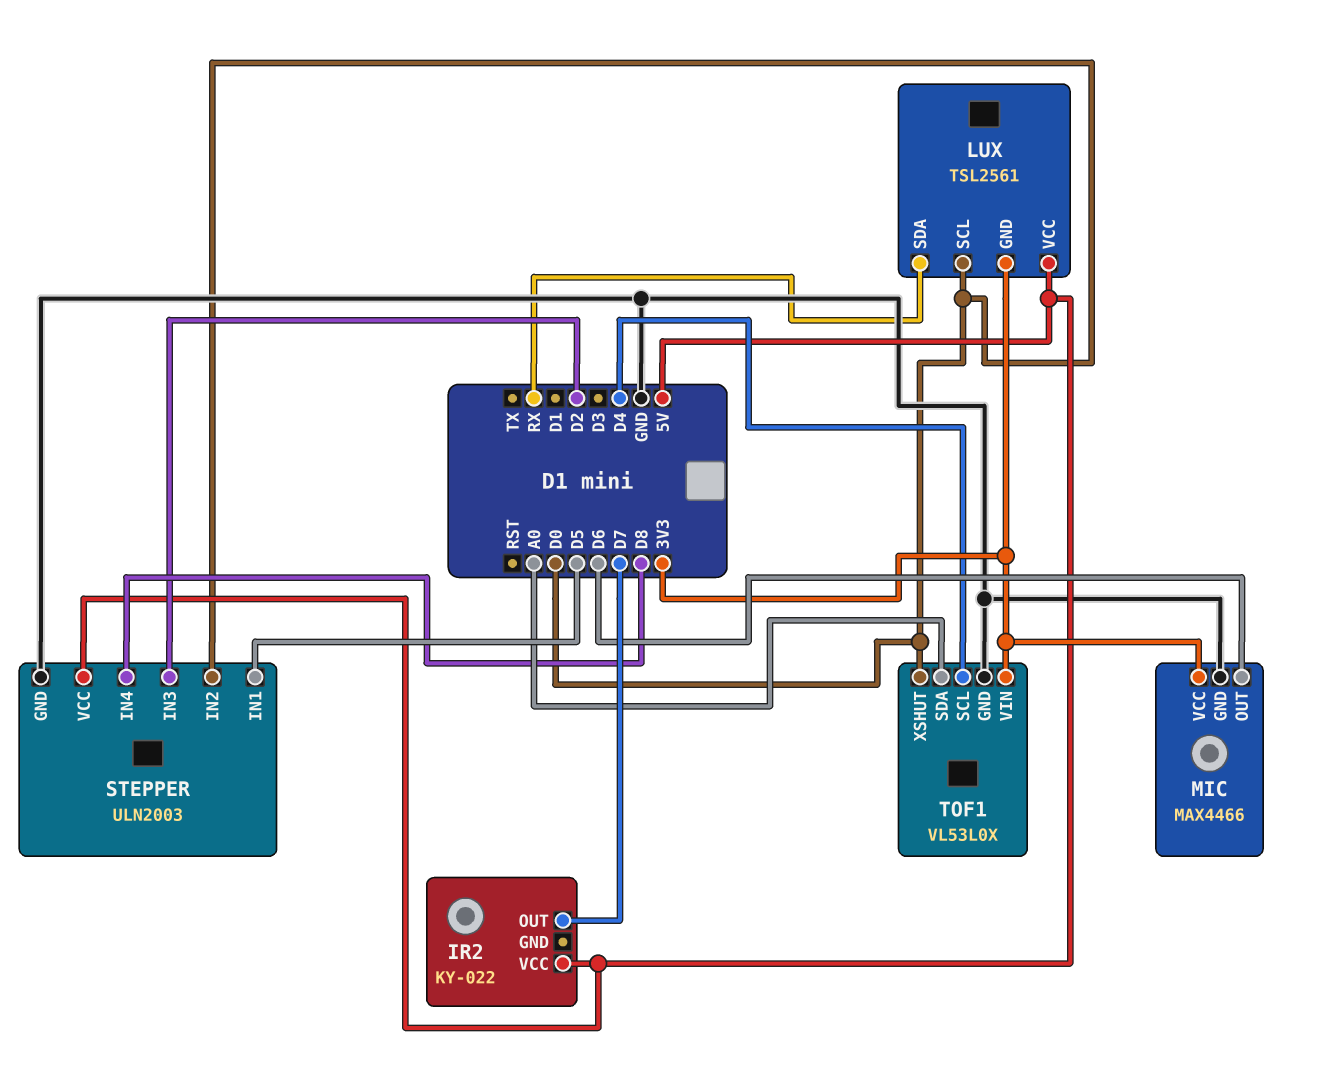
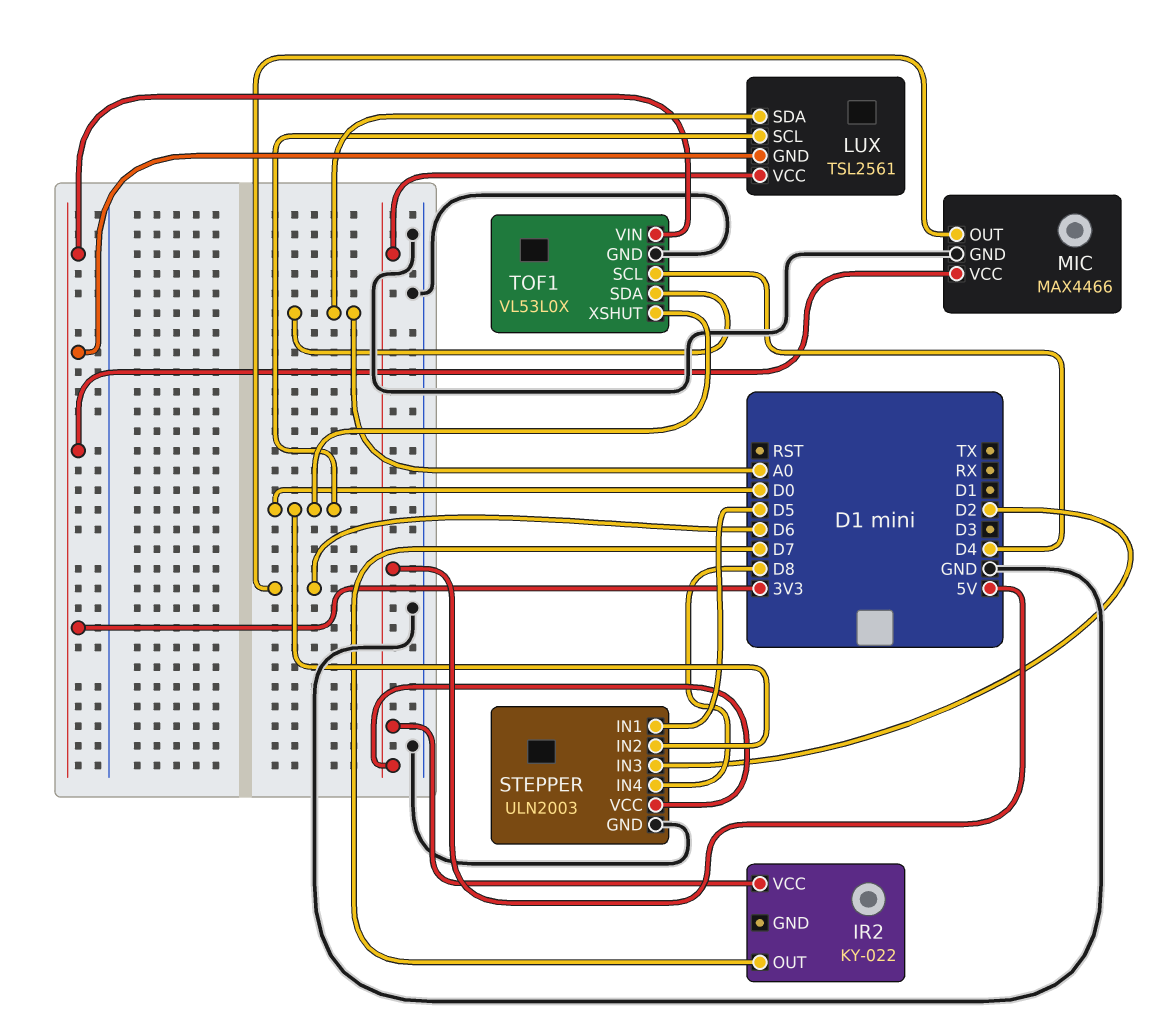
LUX pin SDA: RX -> A0

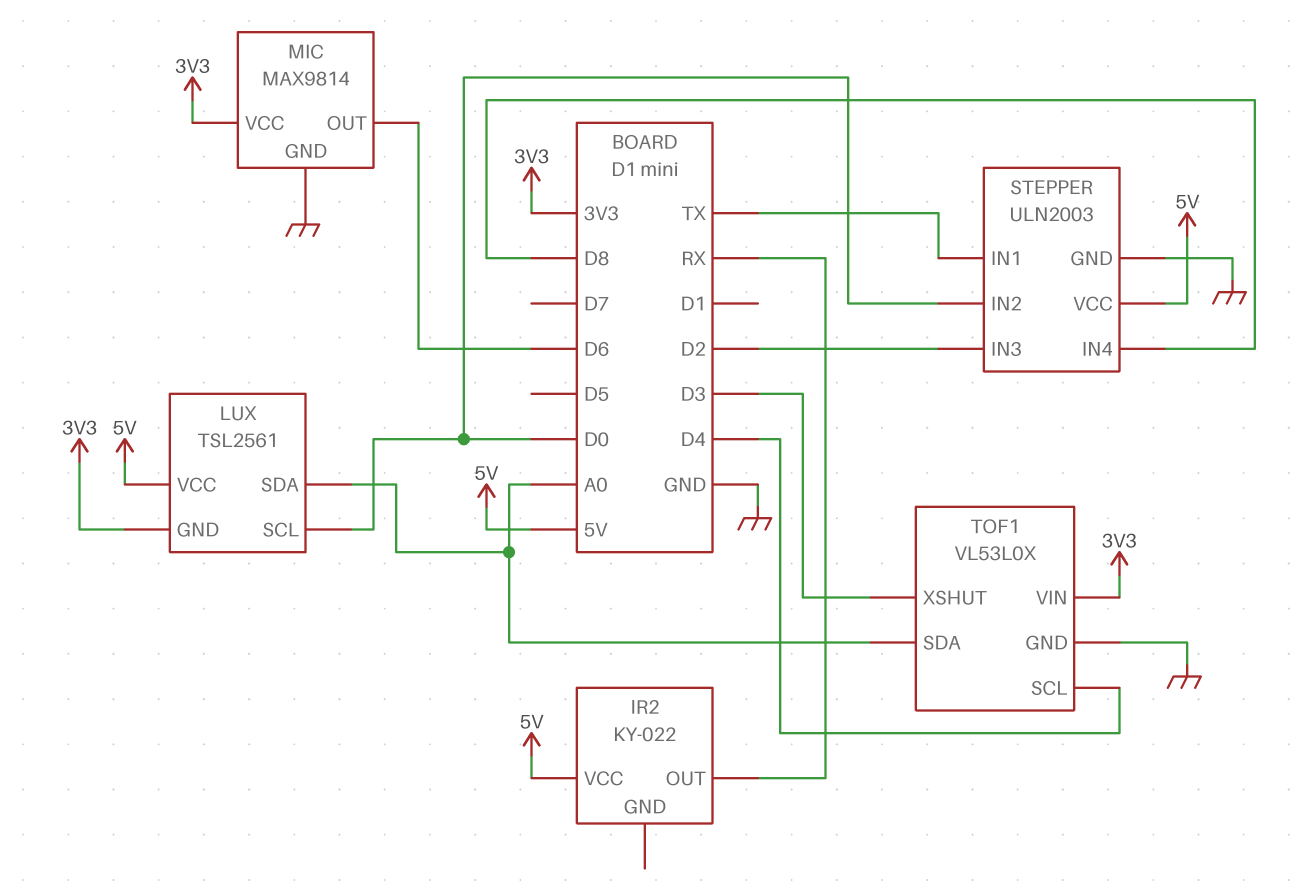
IR2 pin OUT: D7 -> RX
MIC: MAX4466 -> MAX9814
STEPPER pin IN1: D5 -> TX
TOF1 pin XSHUT: D0 -> D3

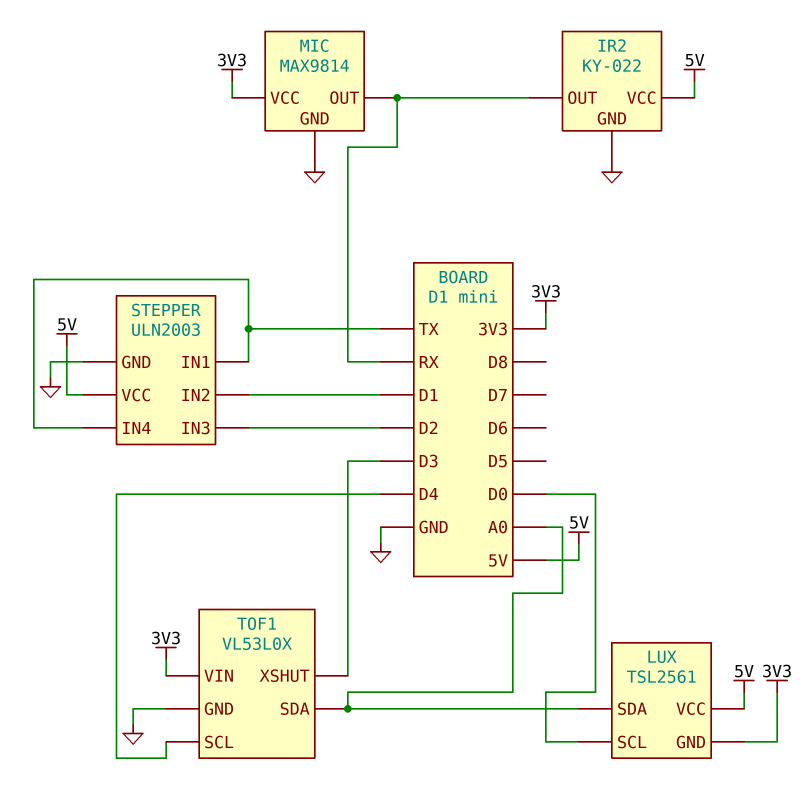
IR2 pin GND: none -> GND
MIC pin OUT: D6 -> RX
STEPPER pin IN2: D0 -> D1
STEPPER pin IN4: D8 -> TX

